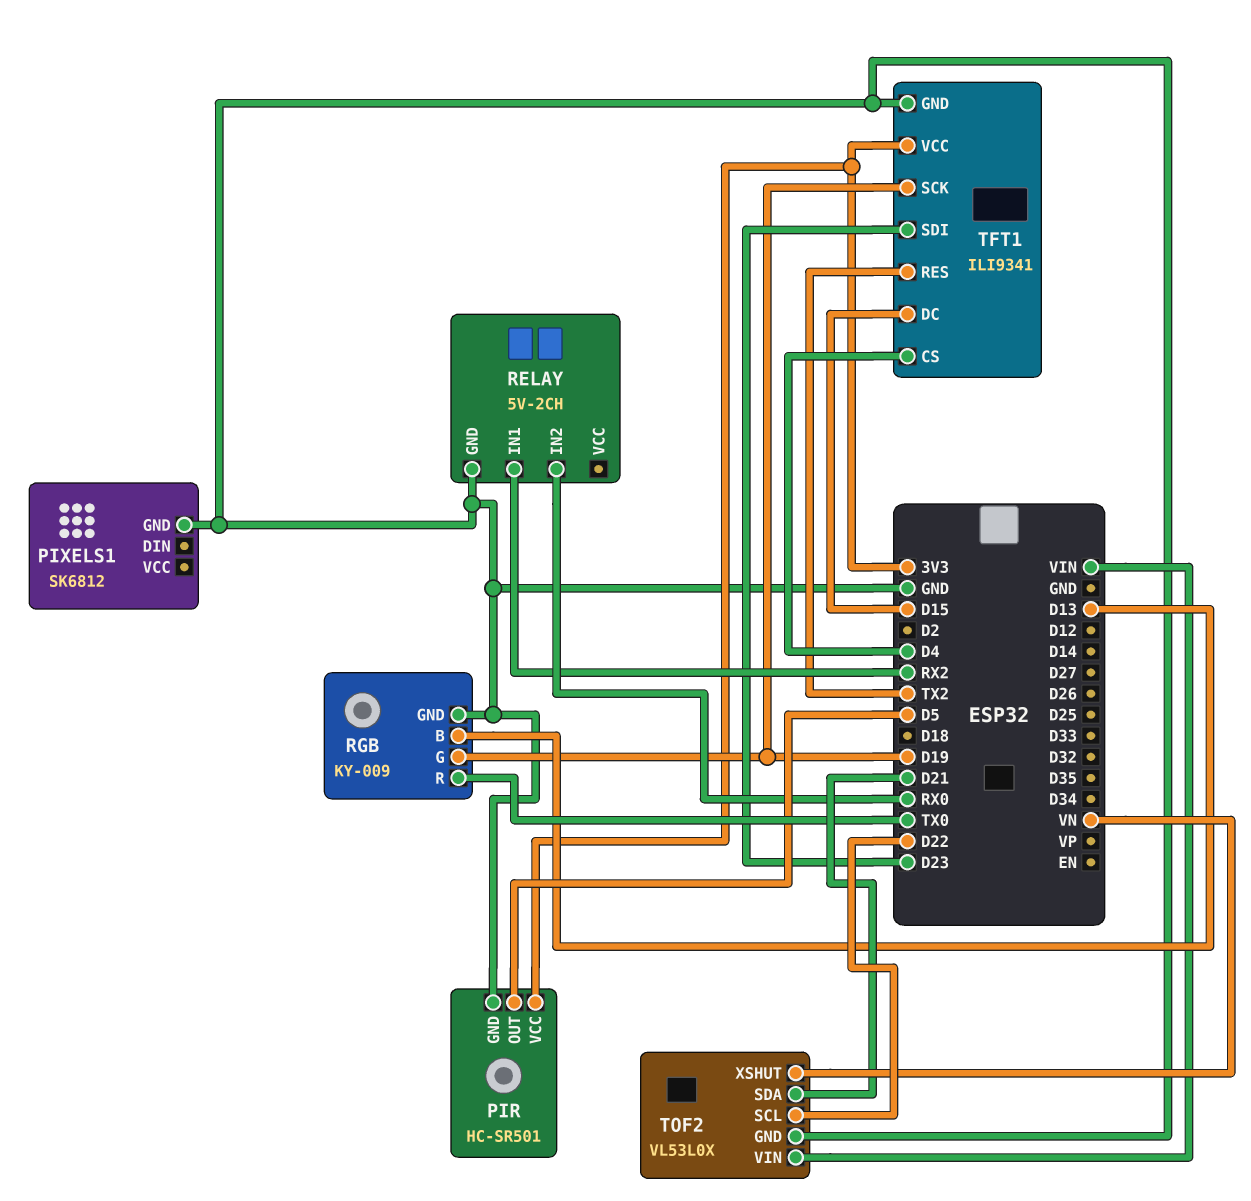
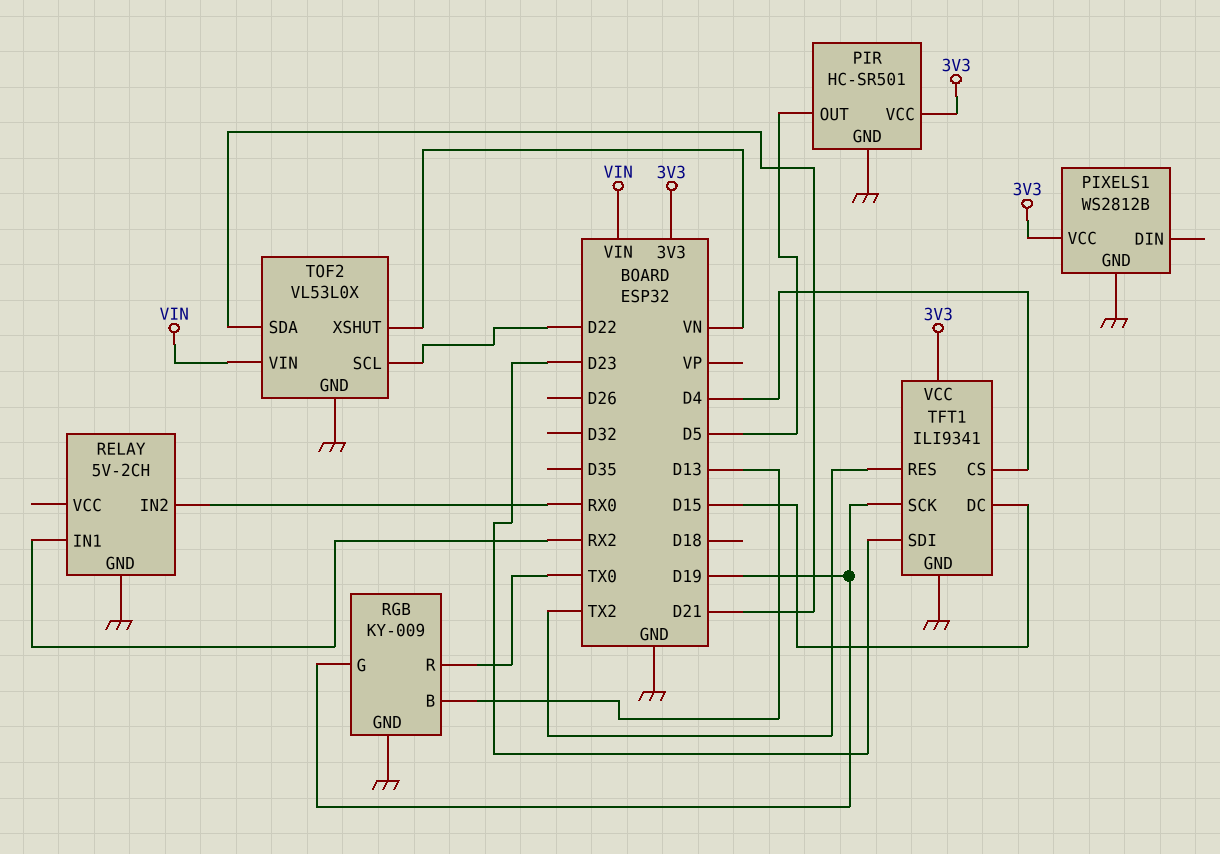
PIXELS1: SK6812 -> WS2812B
PIXELS1 pin VCC: none -> 3V3

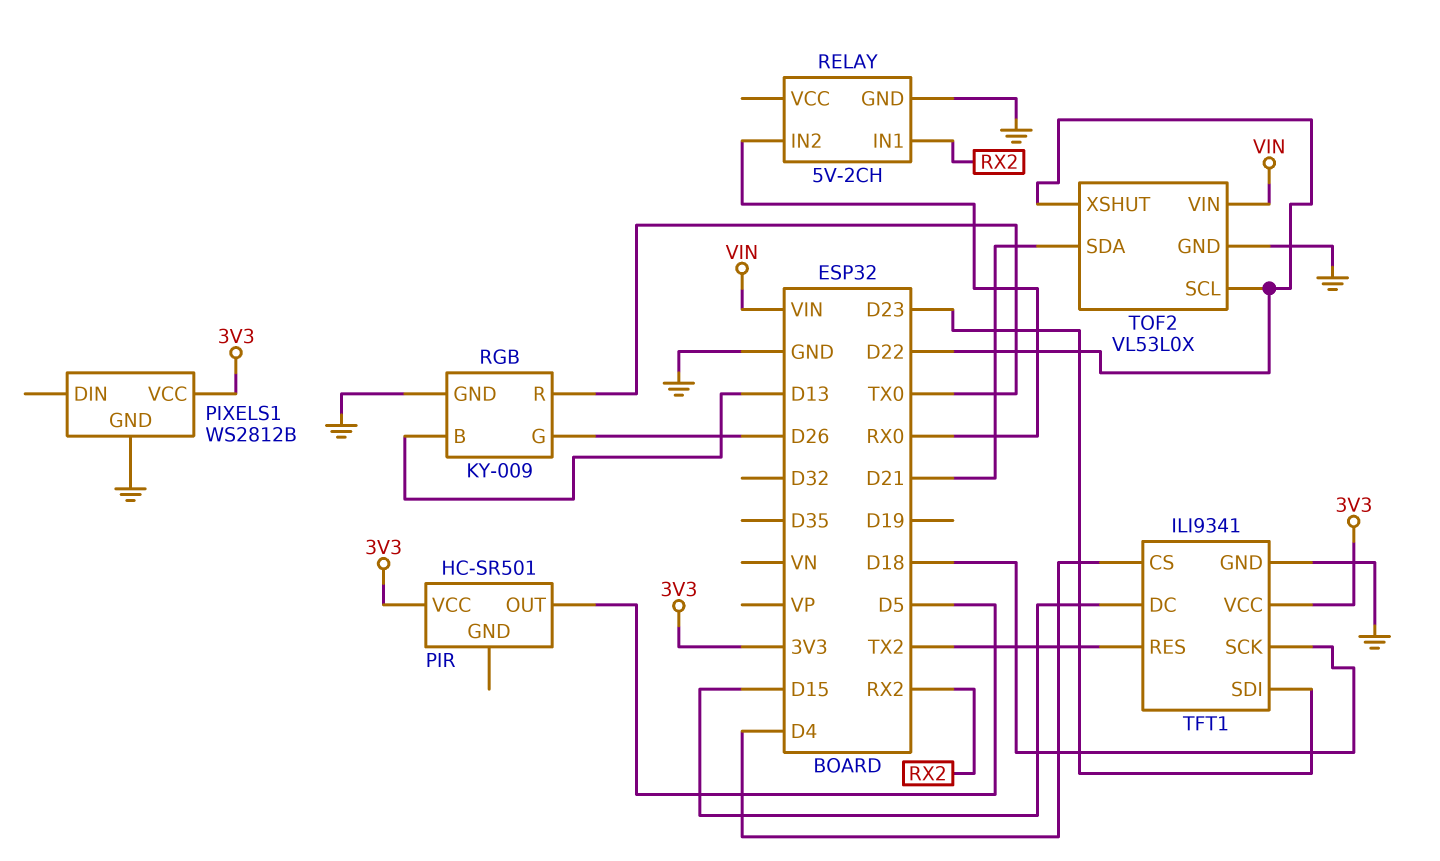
PIR pin GND: GND -> none
RGB pin G: D19 -> D26
TFT1 pin SCK: D19 -> D18
TOF2 pin XSHUT: VN -> D22

